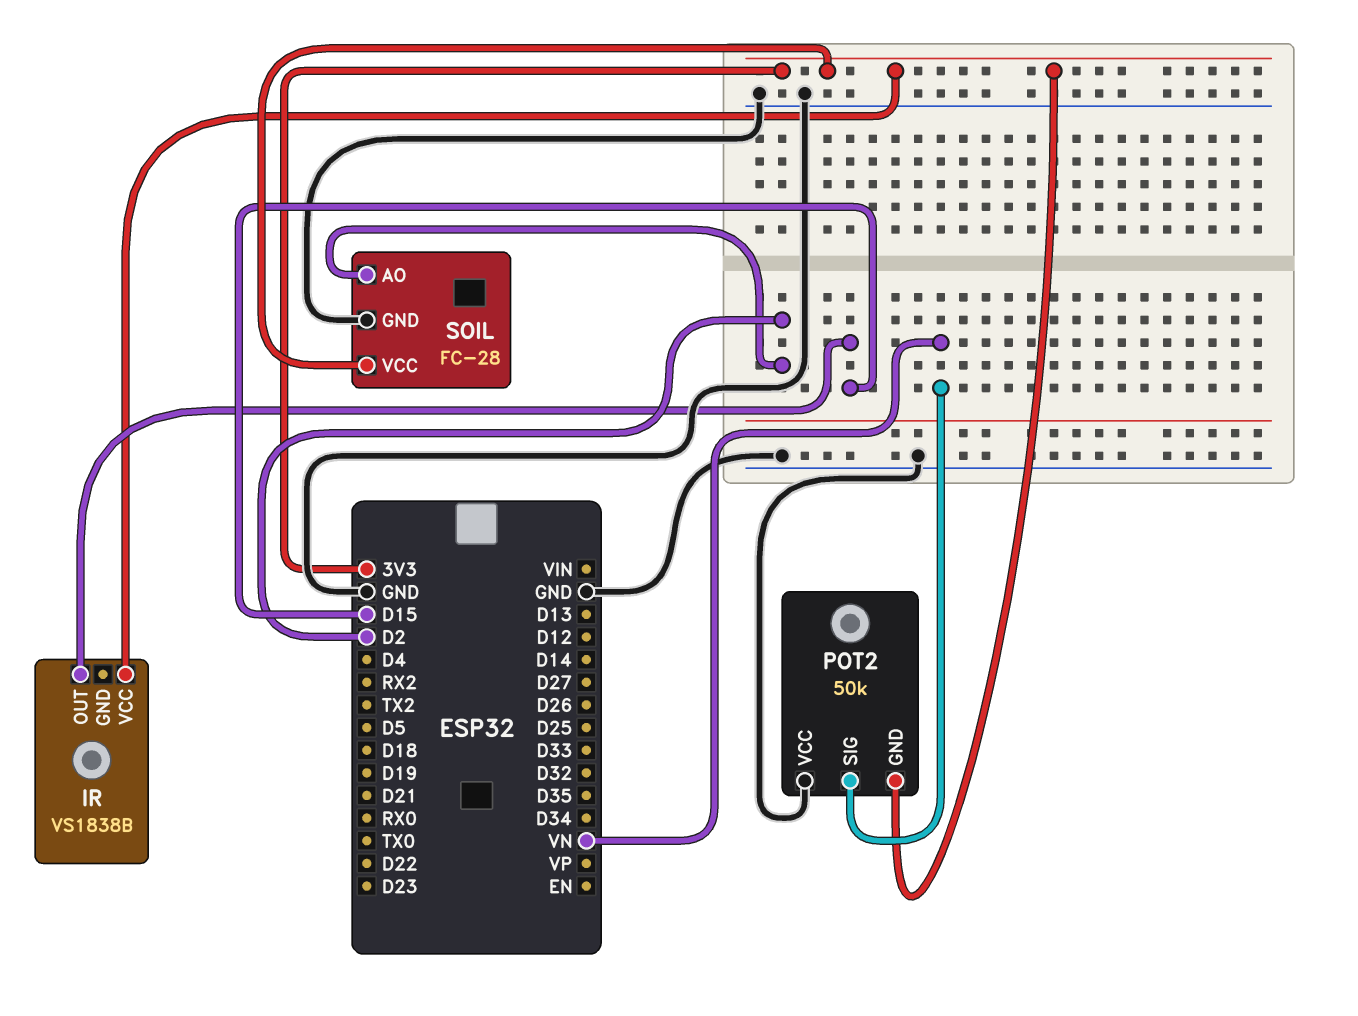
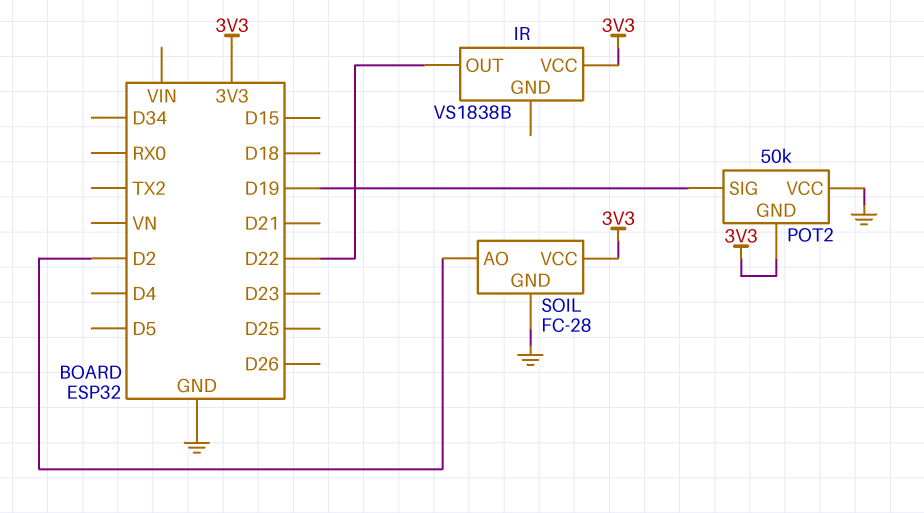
IR pin OUT: D15 -> D22
POT2 pin SIG: VN -> D19

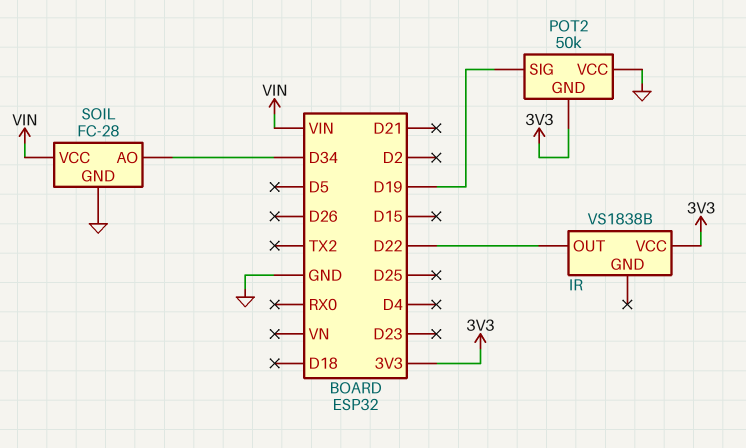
SOIL pin AO: D2 -> D34
SOIL pin VCC: 3V3 -> VIN

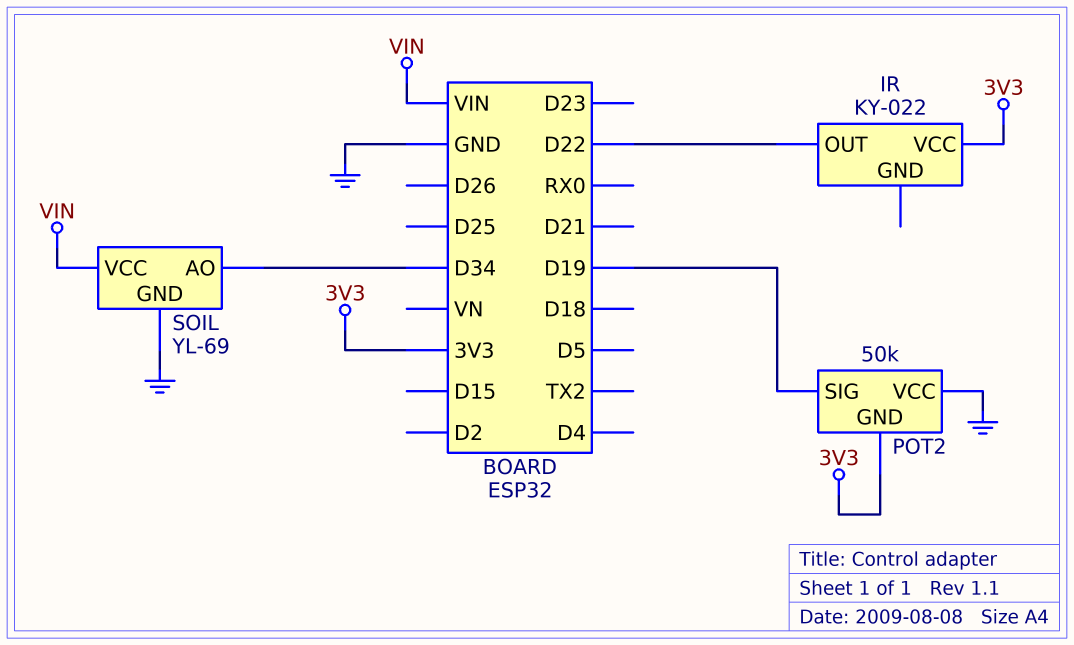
IR: VS1838B -> KY-022
SOIL: FC-28 -> YL-69

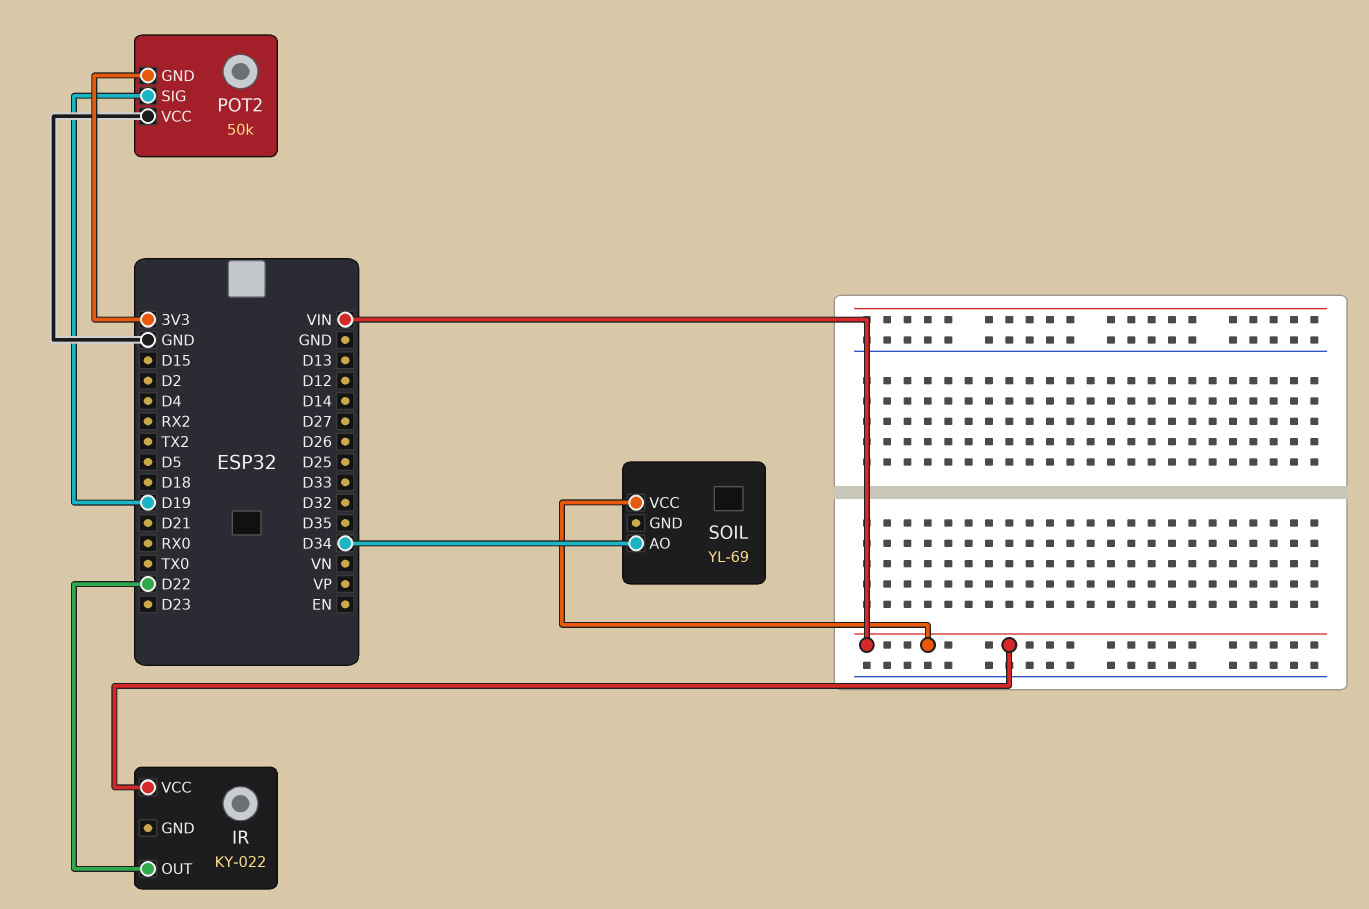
IR pin VCC: 3V3 -> VIN
SOIL pin GND: GND -> none

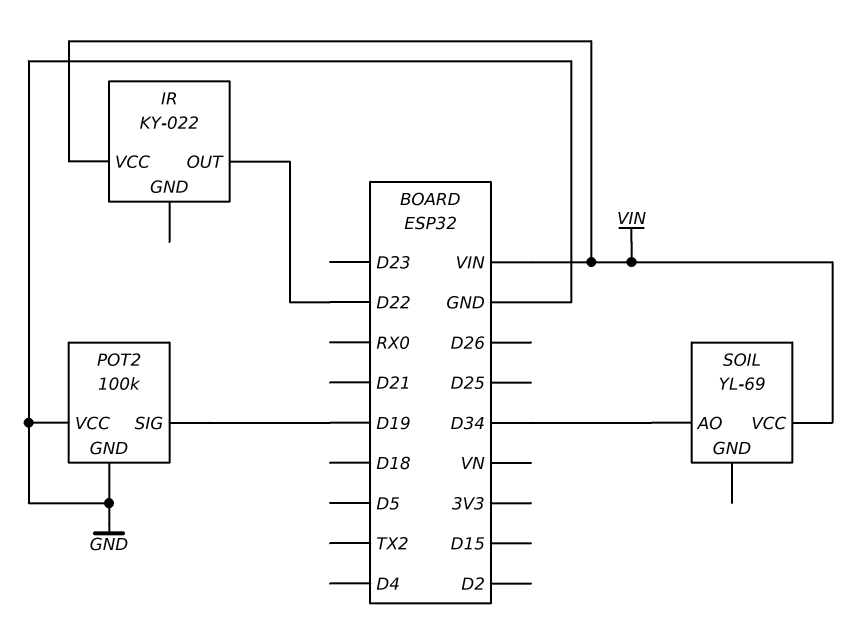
POT2: 50k -> 100k
POT2 pin GND: 3V3 -> GND

